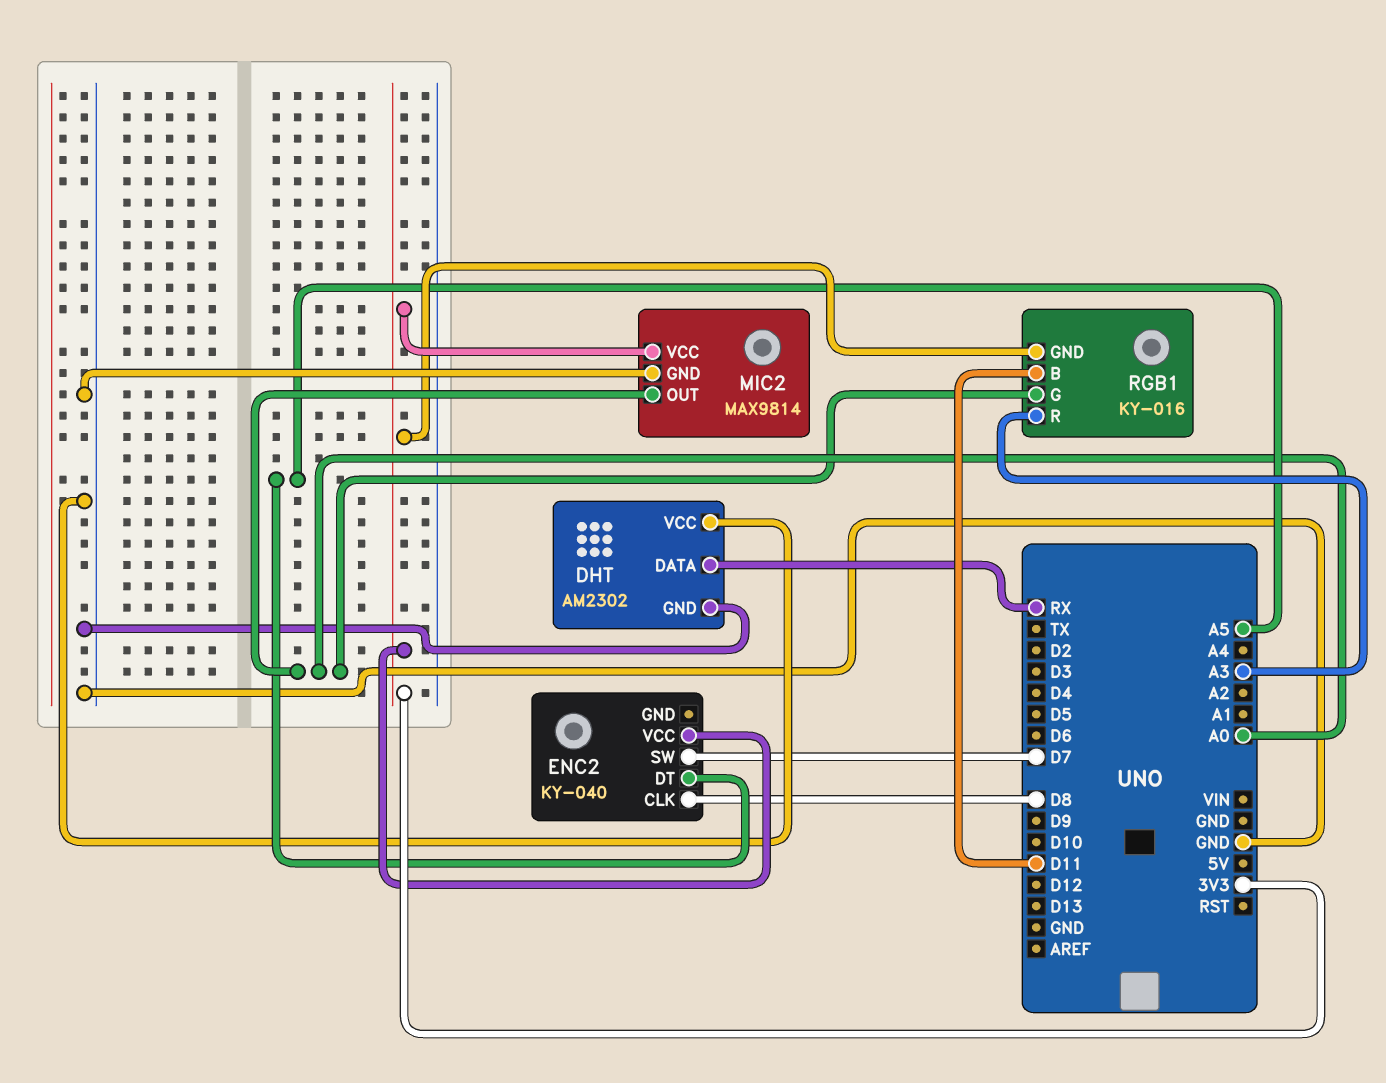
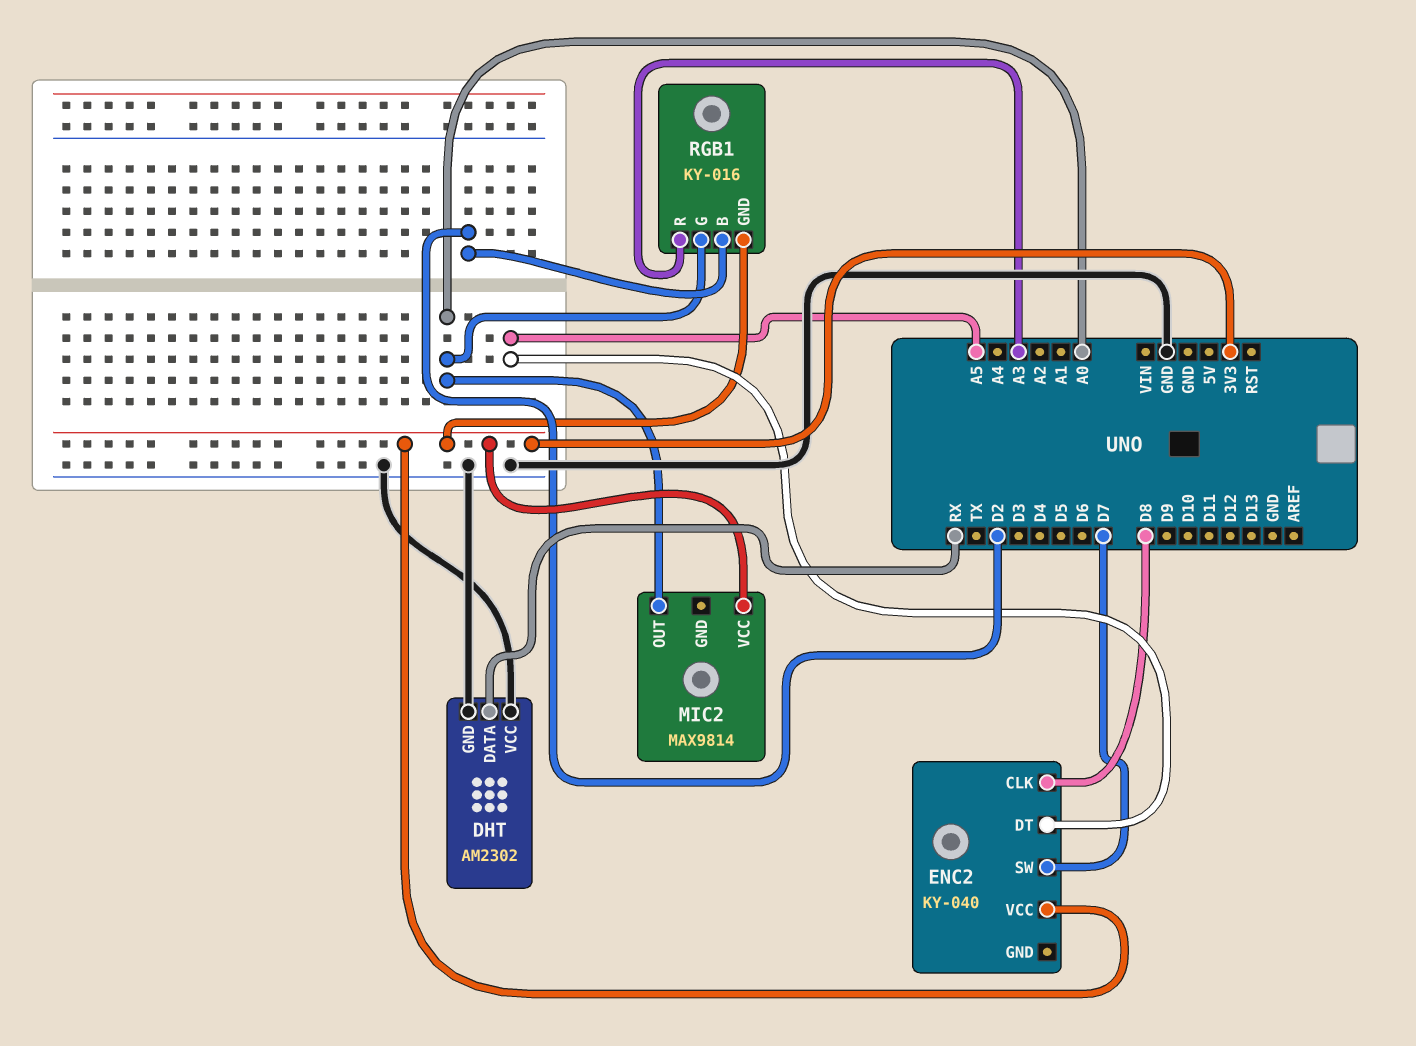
MIC2 pin GND: GND -> none
RGB1 pin B: D11 -> D2

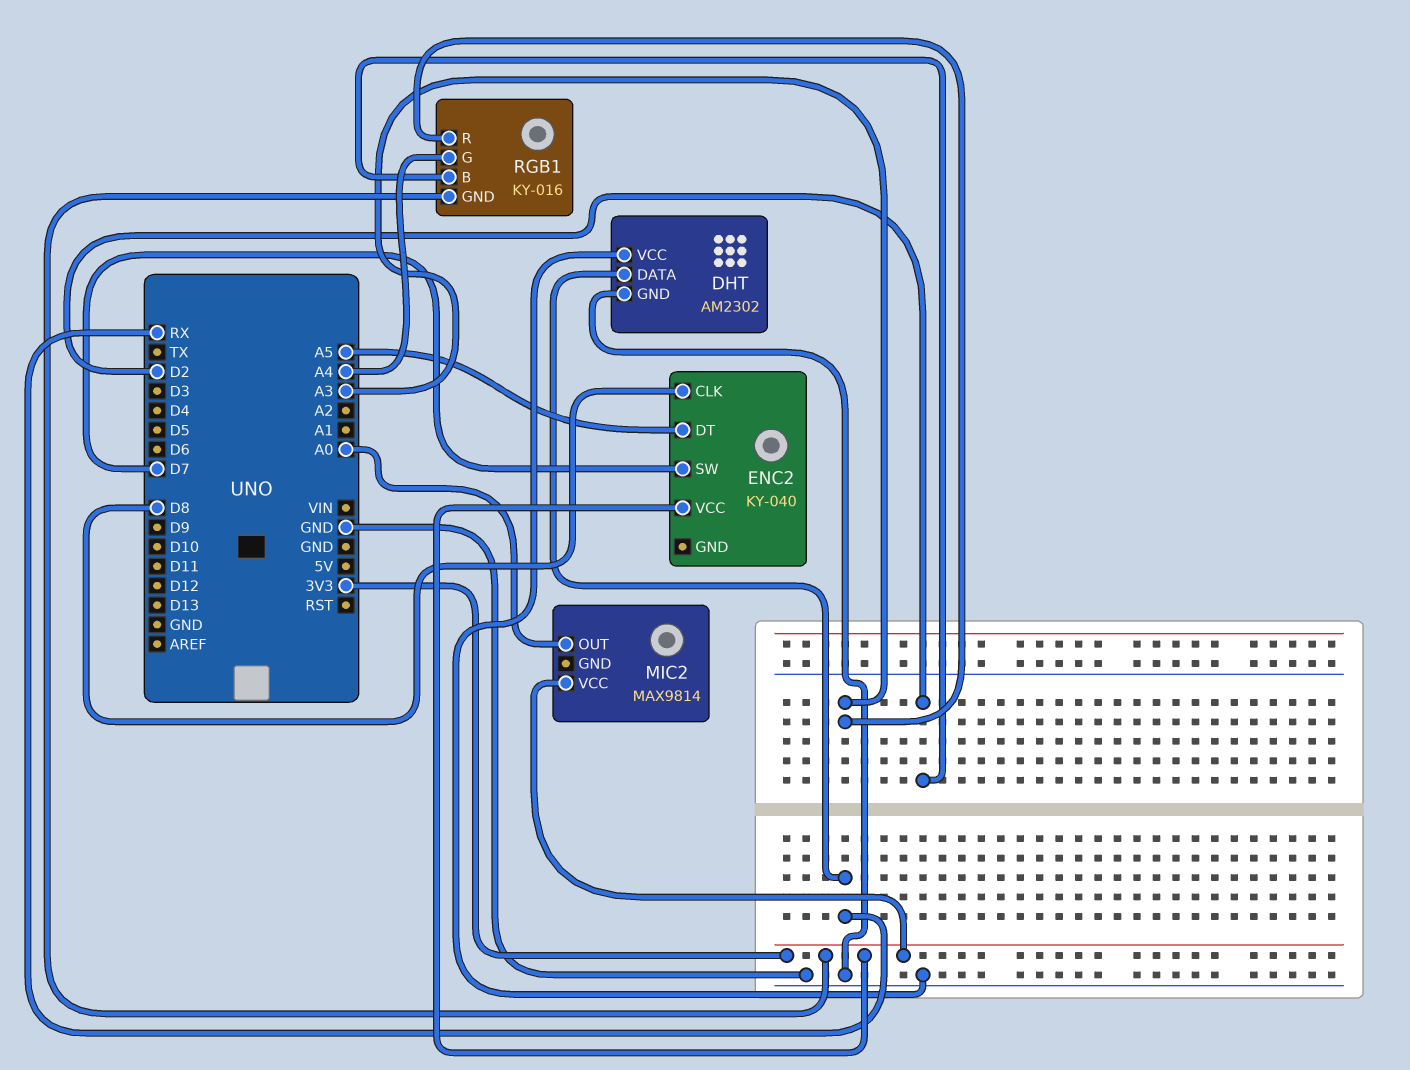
RGB1 pin G: A0 -> A4

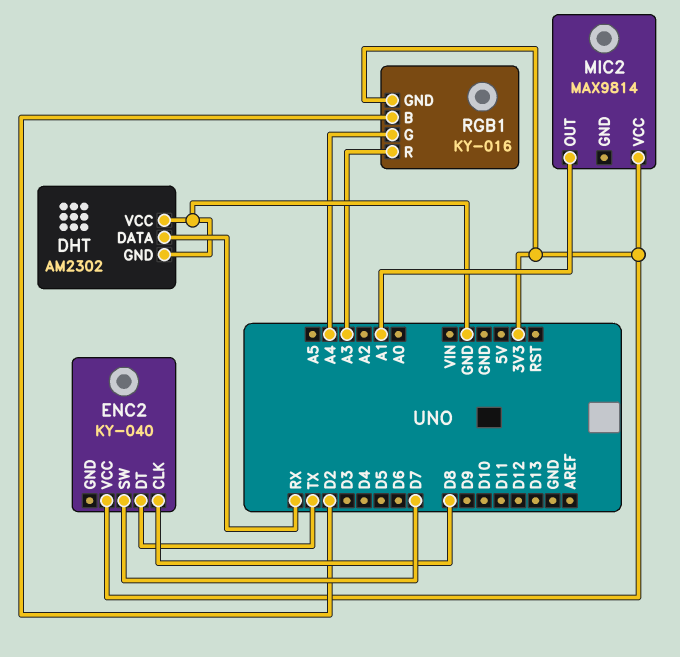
ENC2 pin DT: A5 -> TX
MIC2 pin OUT: A0 -> A1

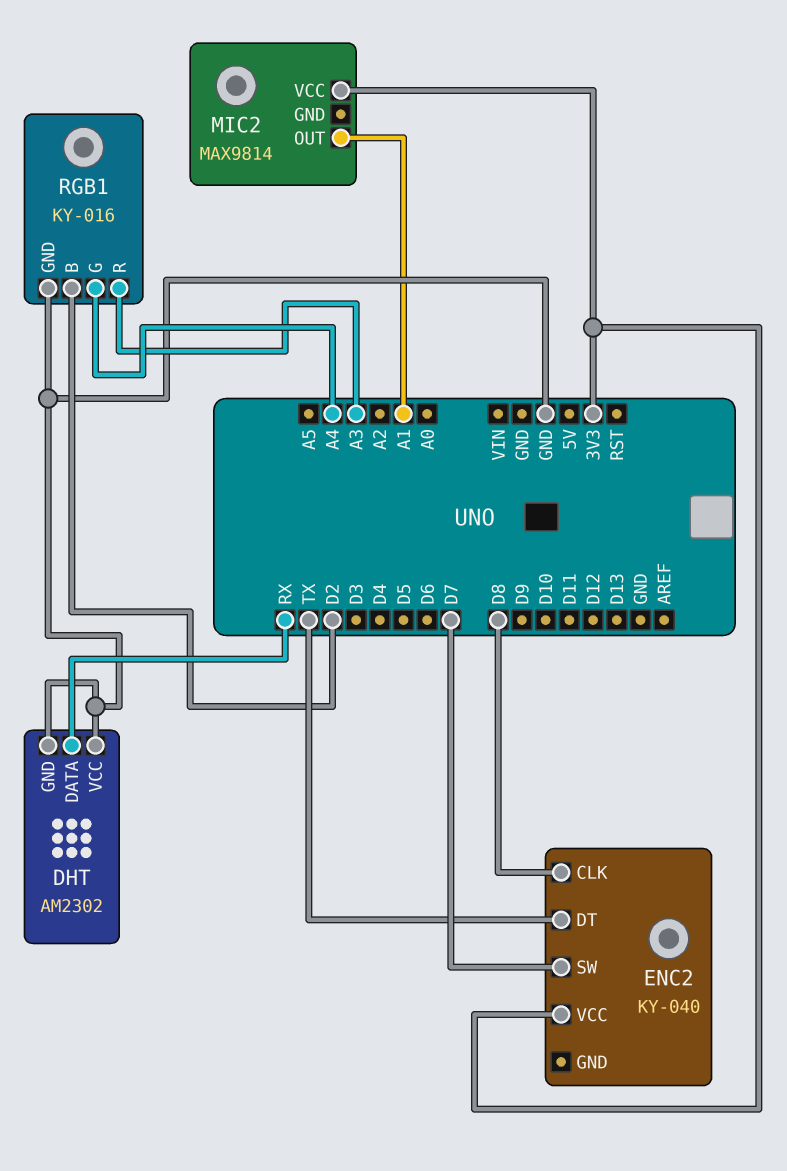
RGB1 pin GND: 3V3 -> GND

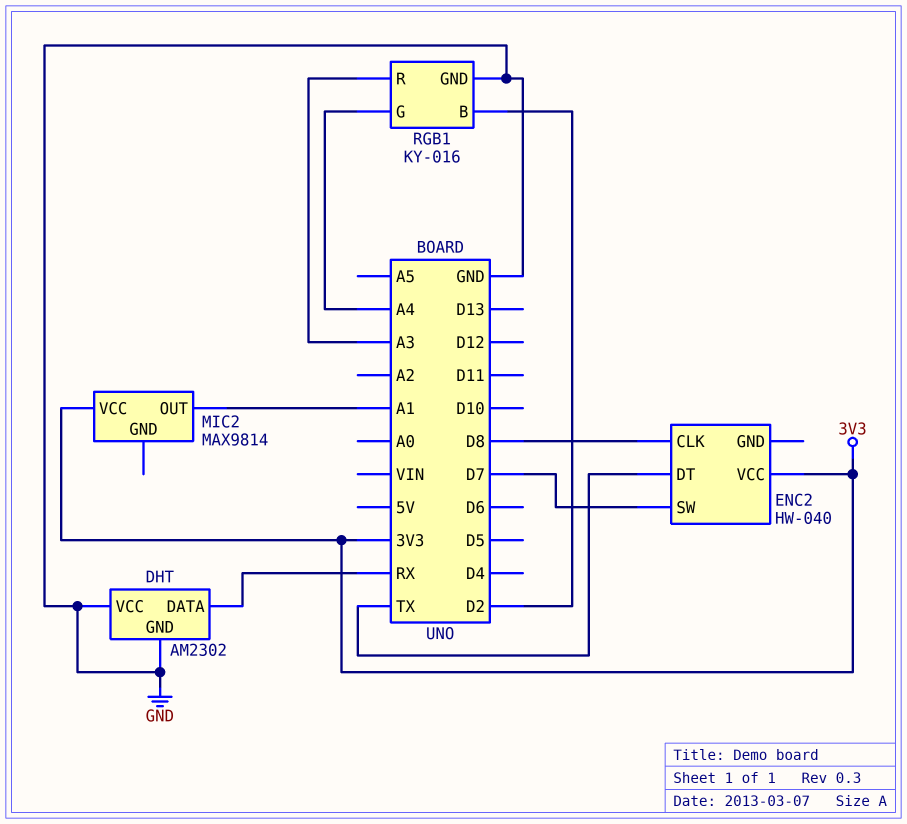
ENC2: KY-040 -> HW-040

